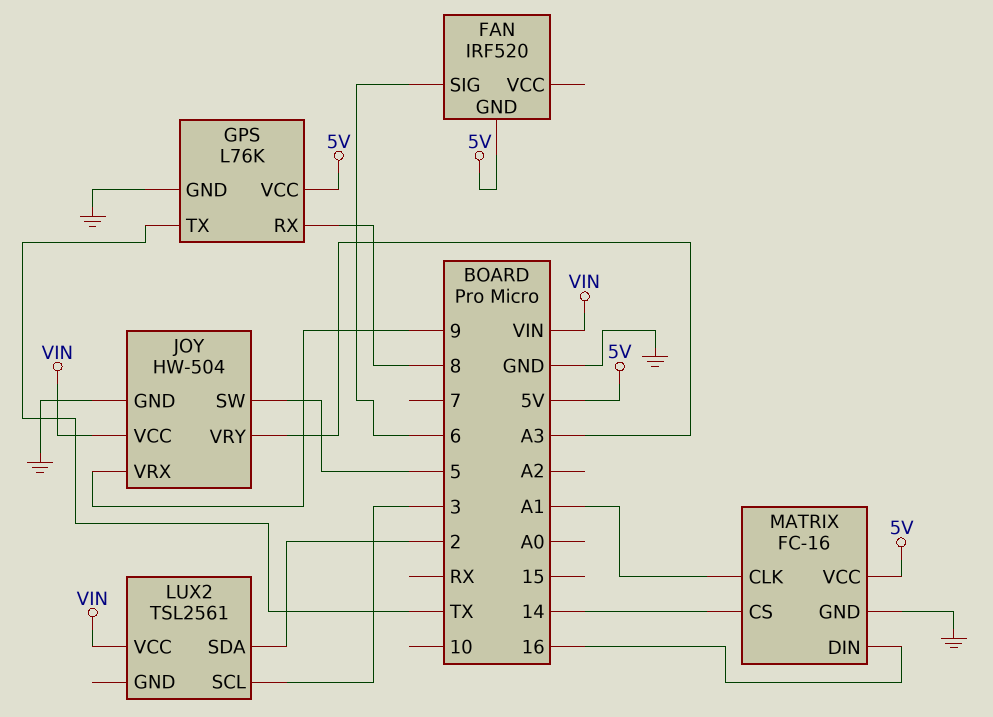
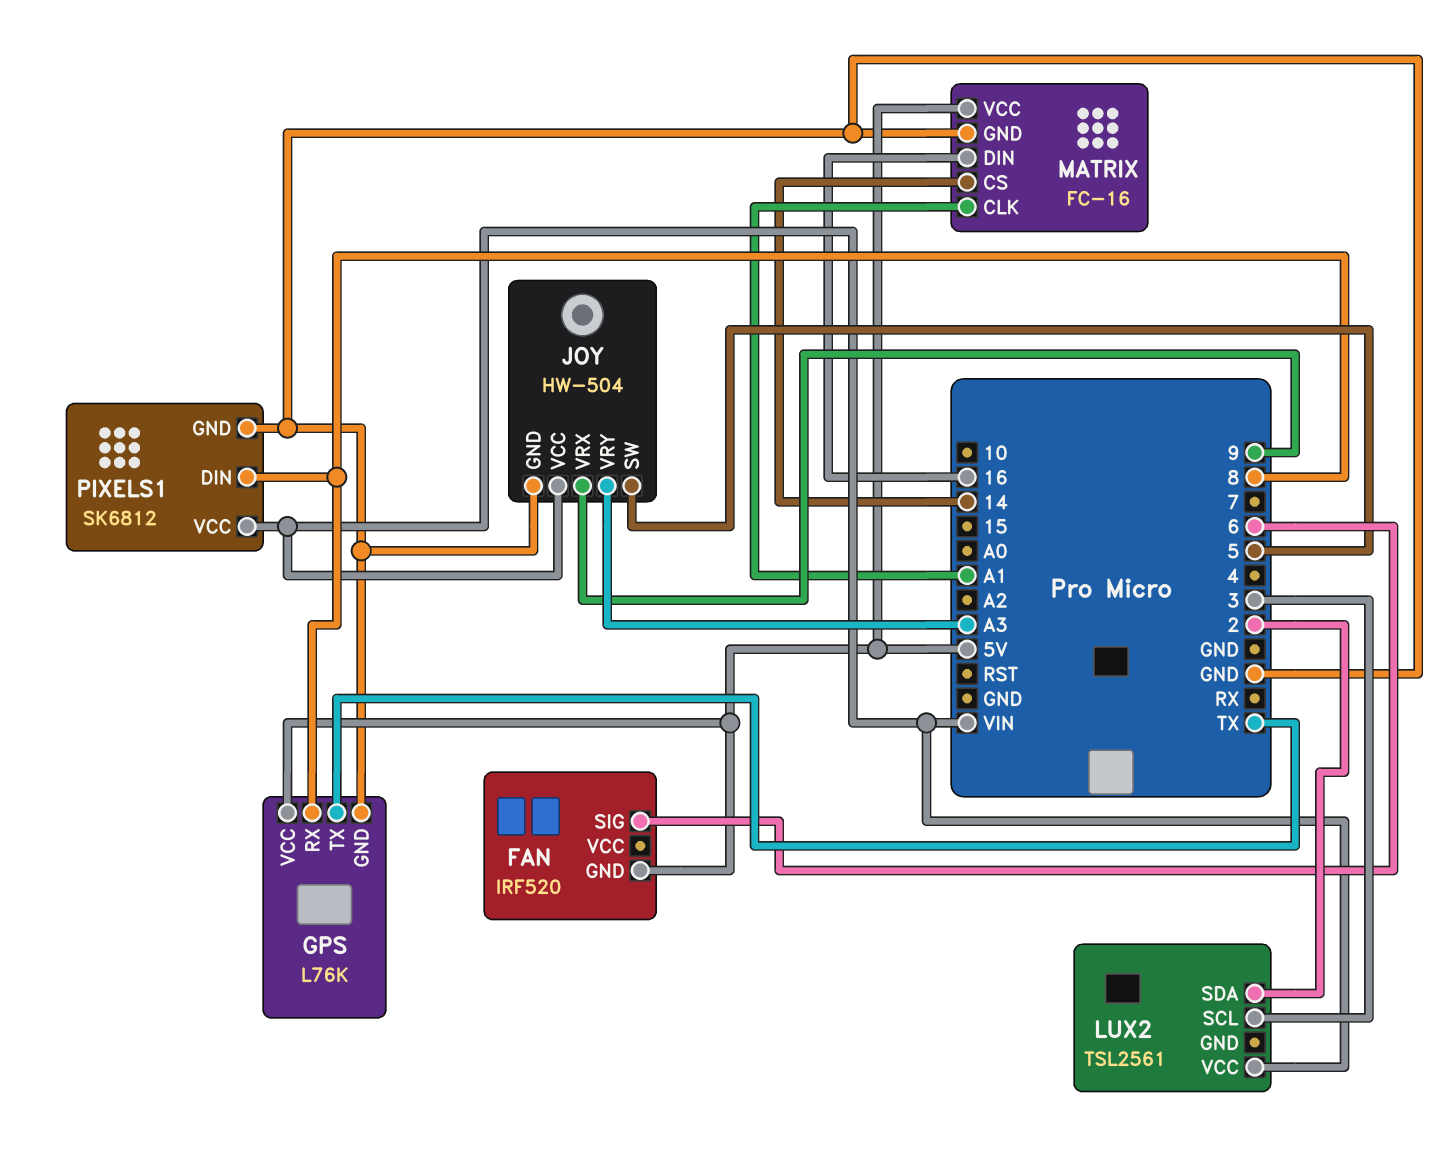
PIXELS1: none -> SK6812
PIXELS1 pin DIN: none -> 8
PIXELS1 pin GND: none -> GND
PIXELS1 pin VCC: none -> VIN

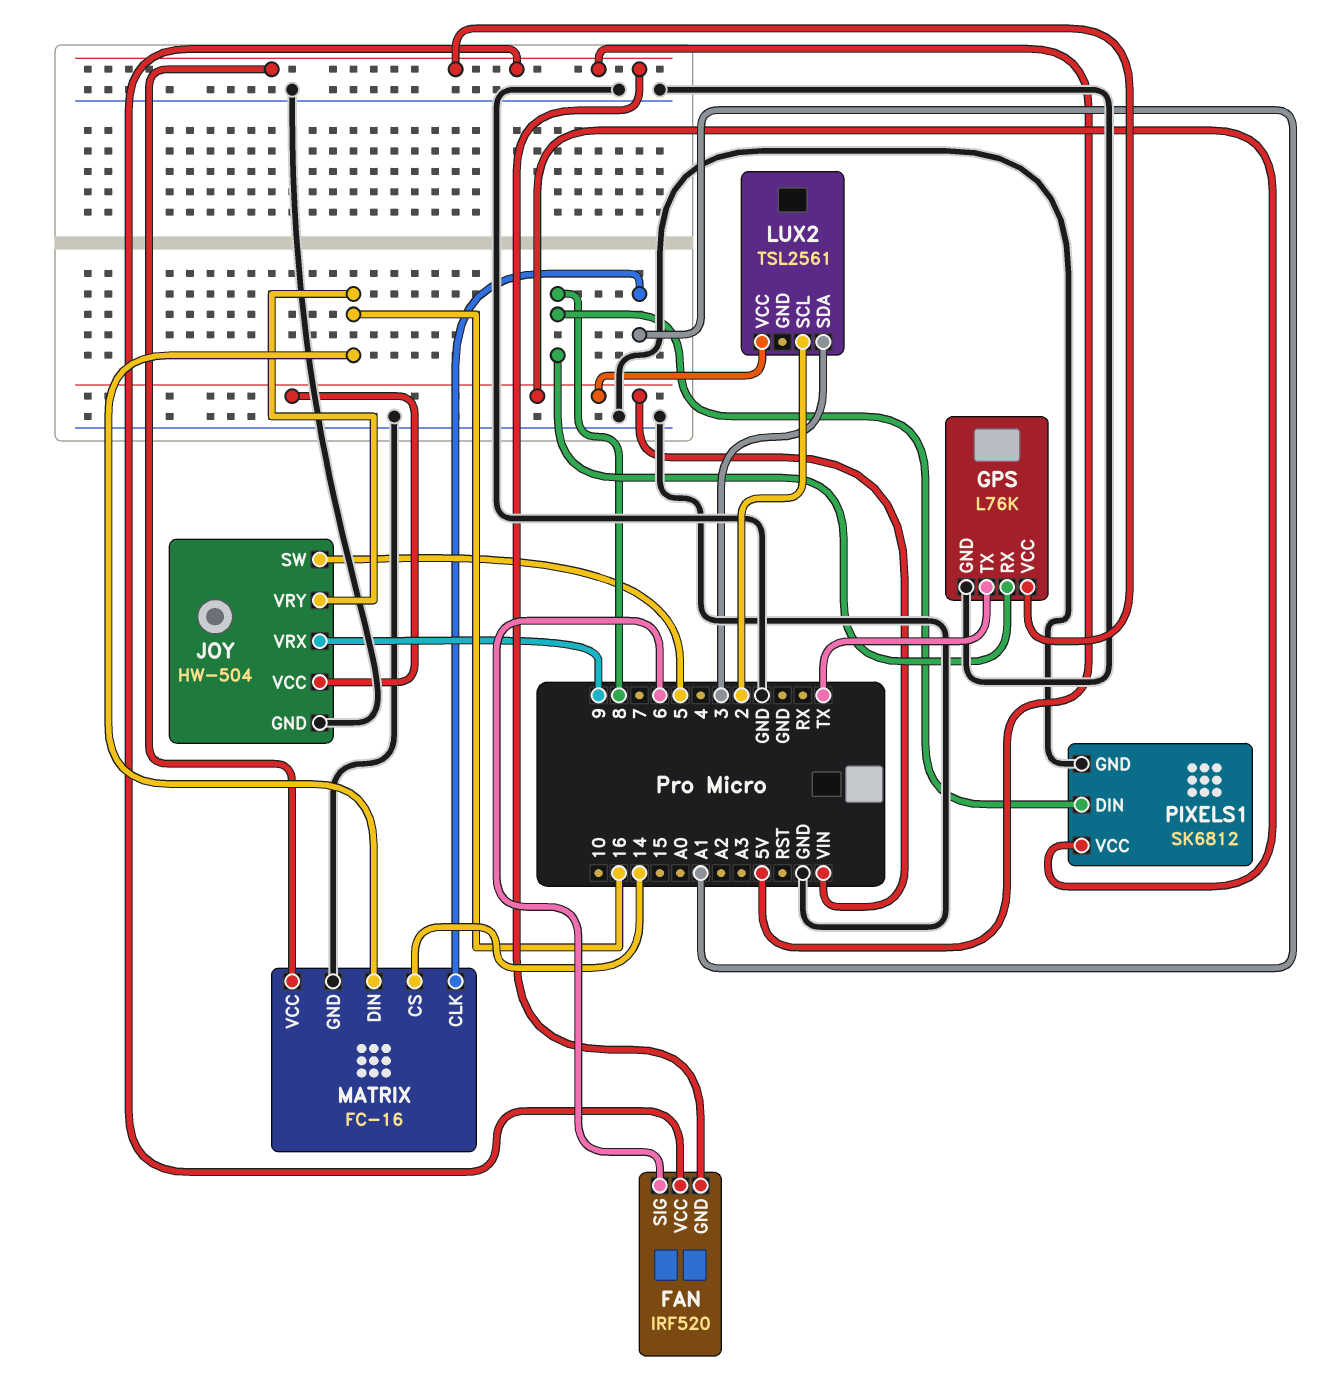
FAN pin VCC: none -> 5V
JOY pin VRY: A3 -> 16
LUX2 pin SCL: 3 -> 2
LUX2 pin SDA: 2 -> 3

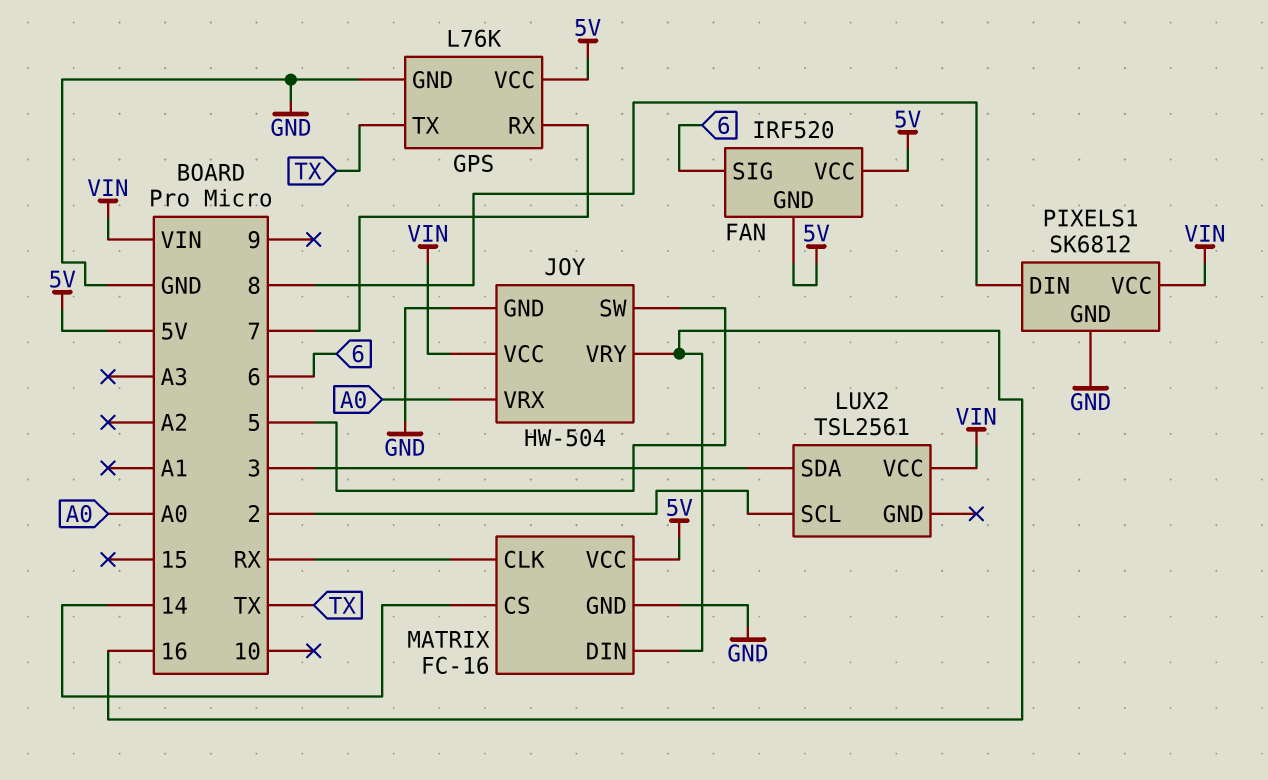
GPS pin RX: 8 -> 7
JOY pin VRX: 9 -> A0
MATRIX pin CLK: A1 -> RX

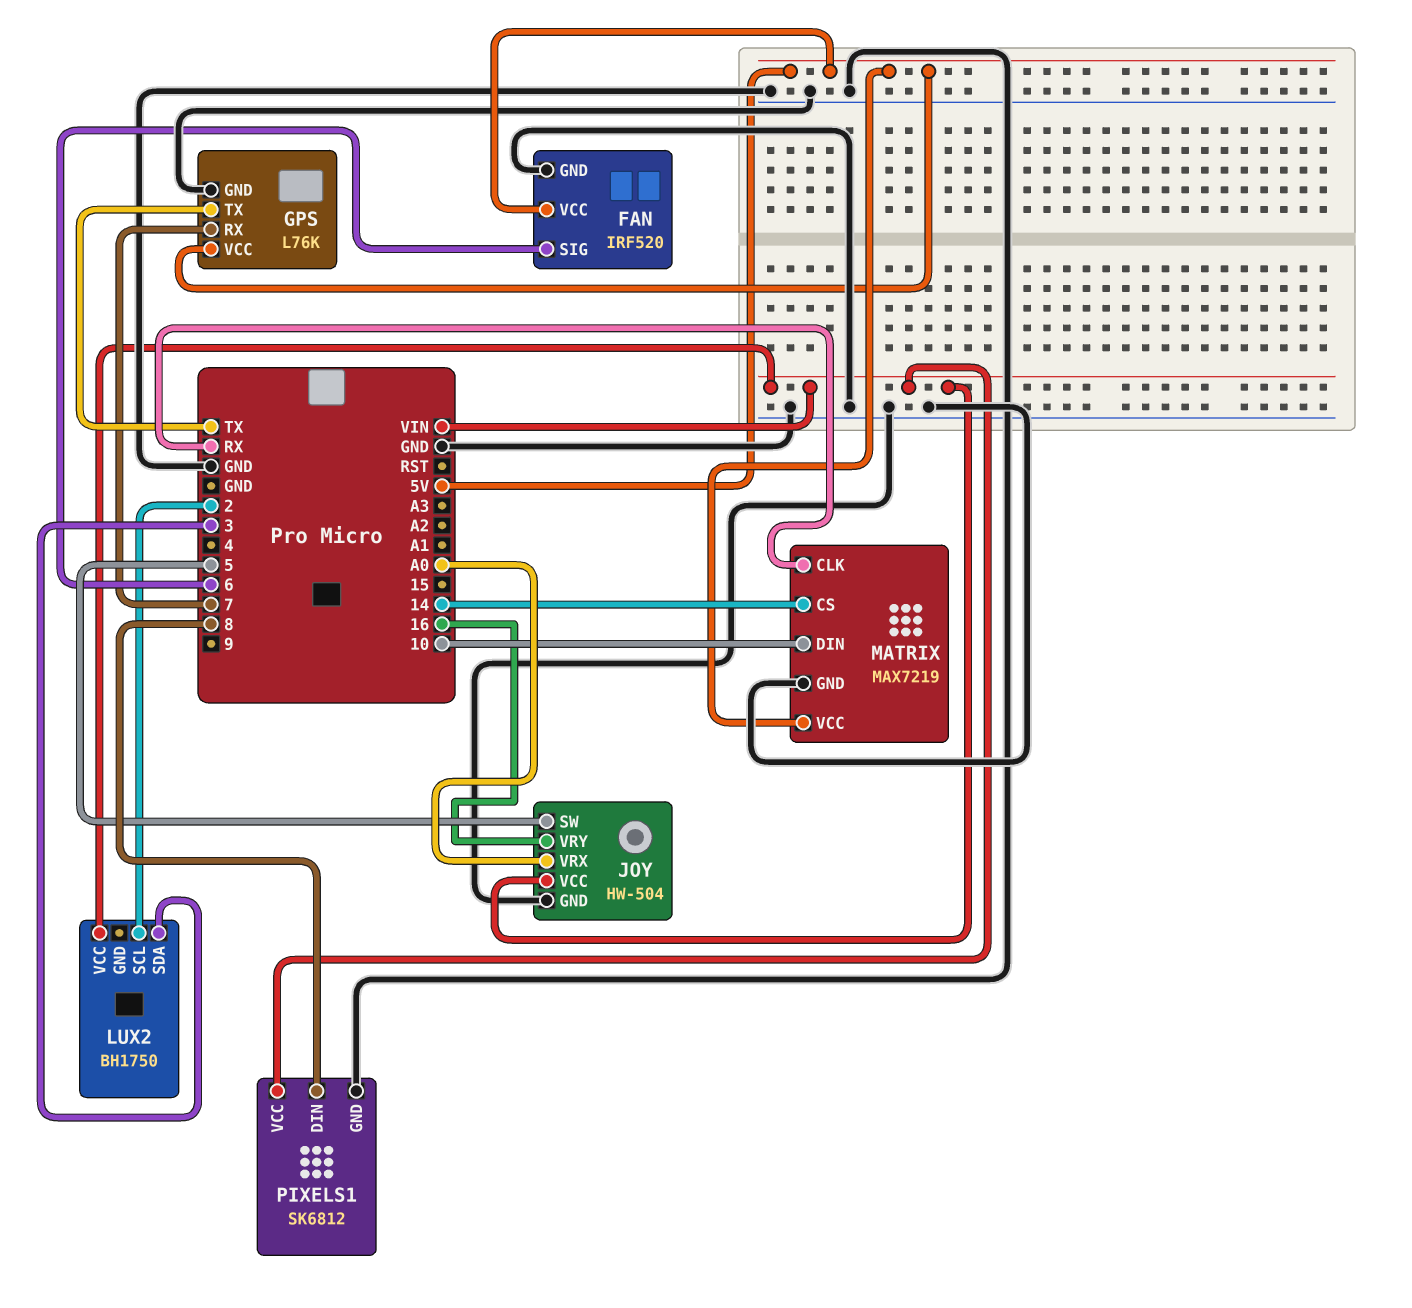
FAN pin GND: 5V -> GND
LUX2: TSL2561 -> BH1750
MATRIX: FC-16 -> MAX7219
MATRIX pin DIN: 16 -> 10

